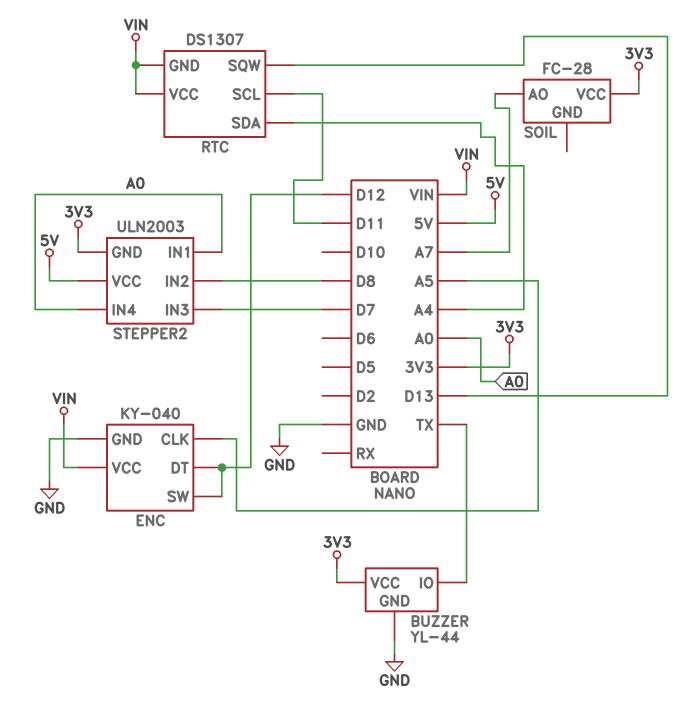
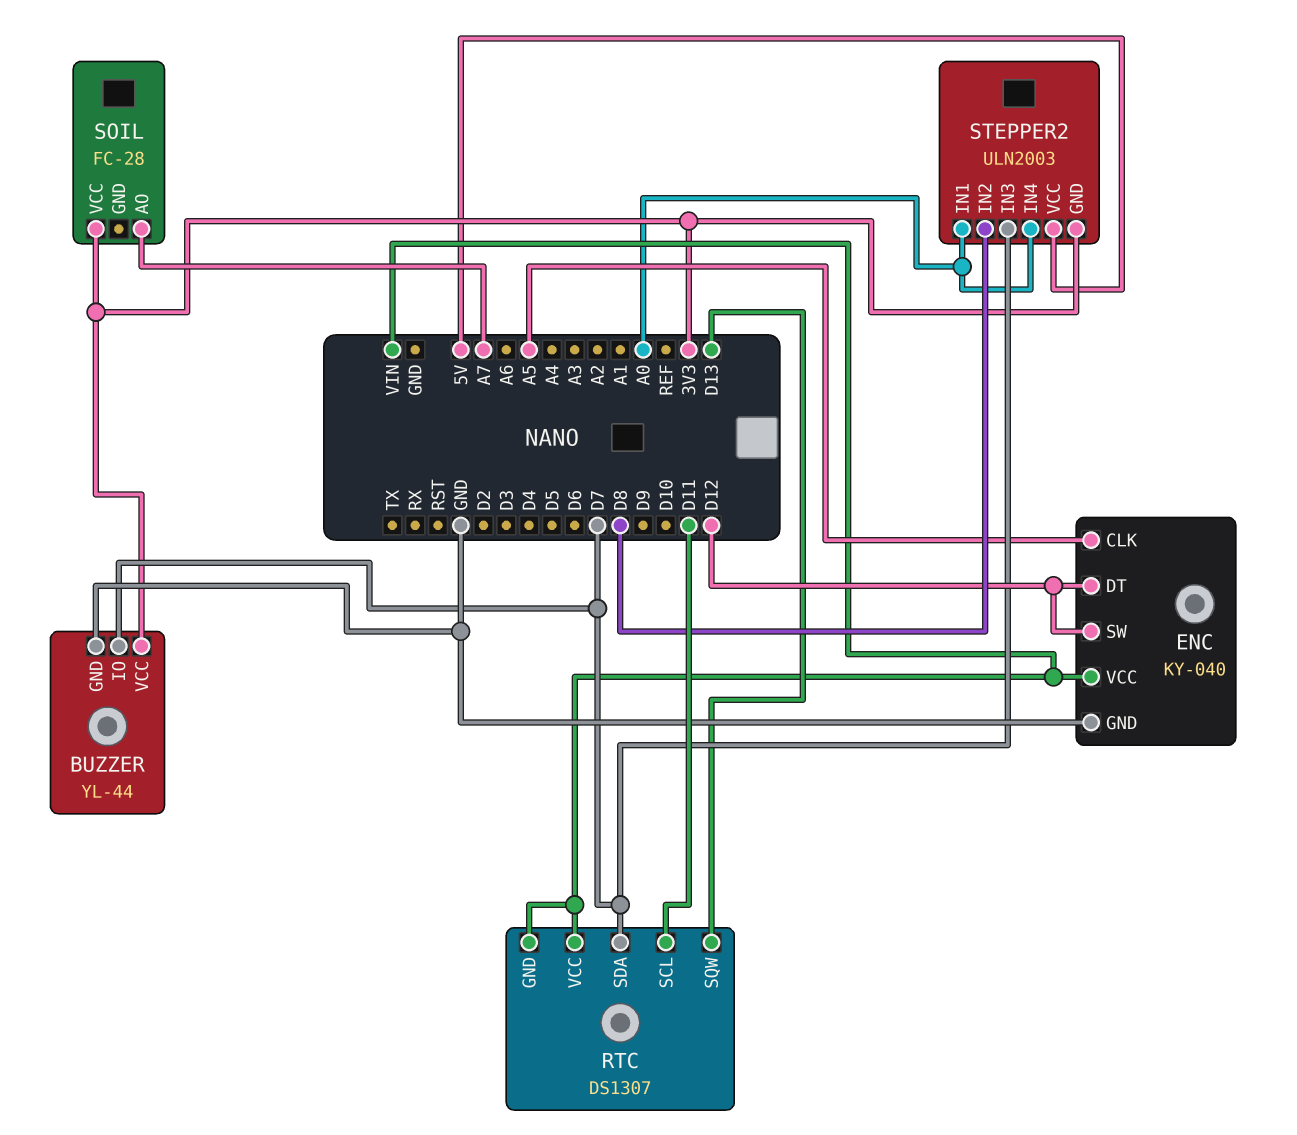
BUZZER pin IO: TX -> D7
RTC pin SDA: A4 -> D7

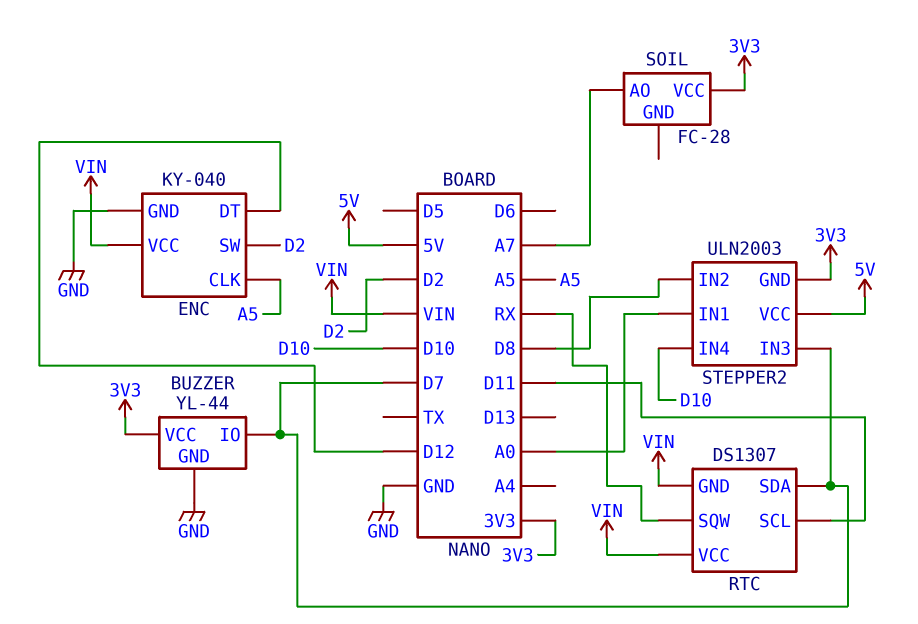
ENC pin SW: D12 -> D2
RTC pin SQW: D13 -> RX
STEPPER2 pin IN4: A0 -> D10

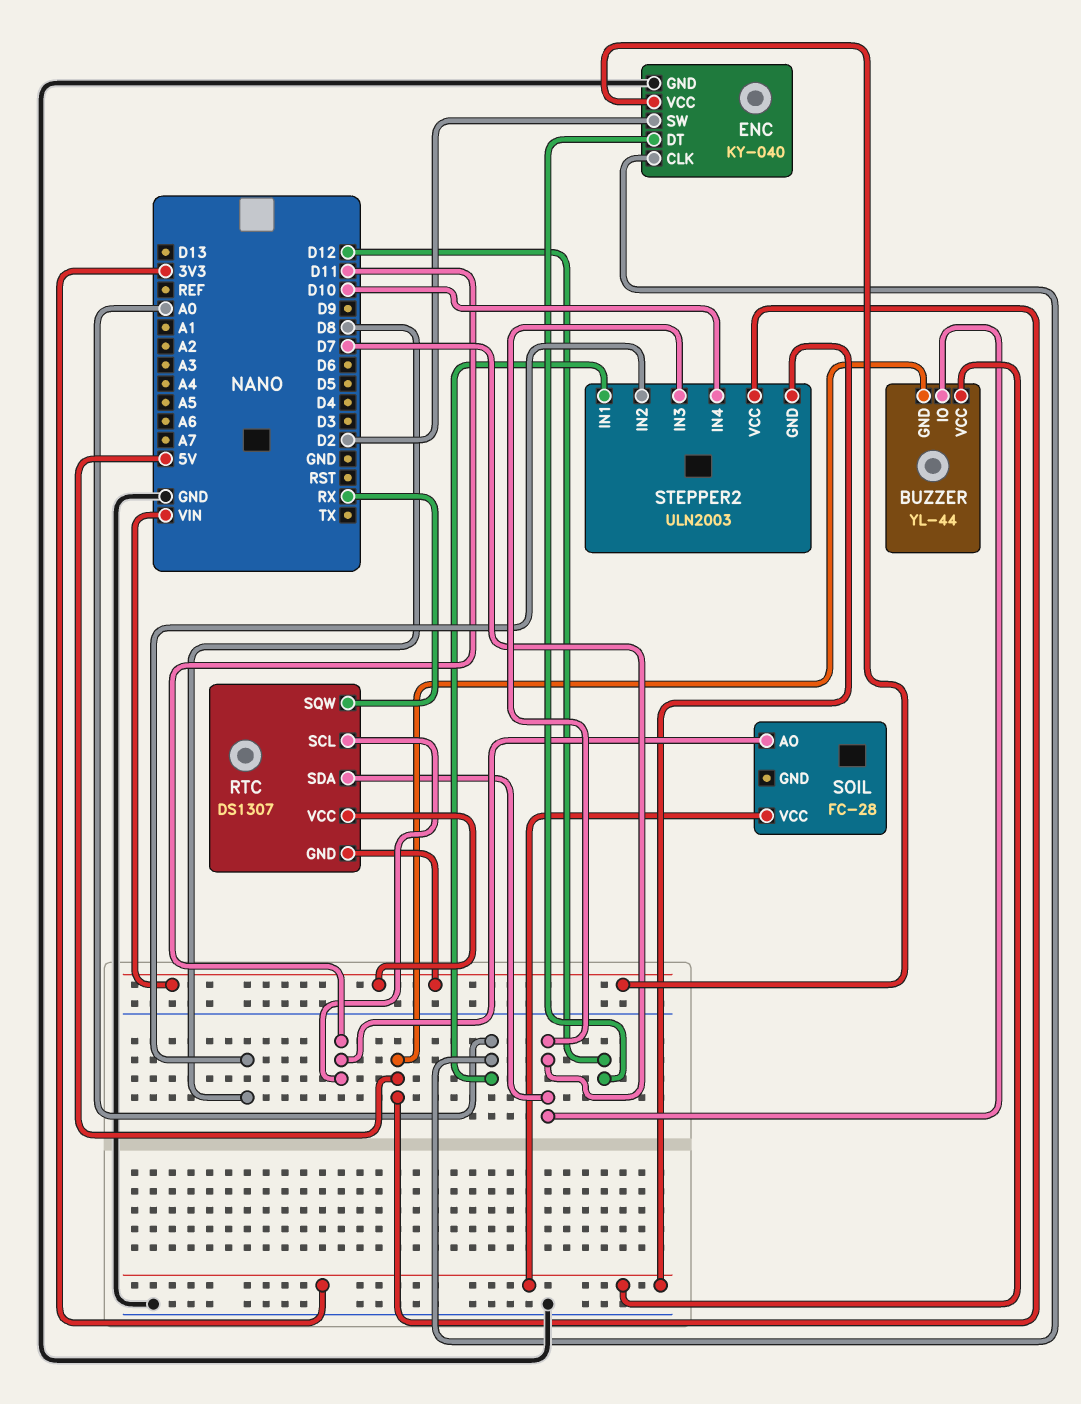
BUZZER pin GND: GND -> 5V
ENC pin CLK: A5 -> A0
SOIL pin AO: A7 -> D11

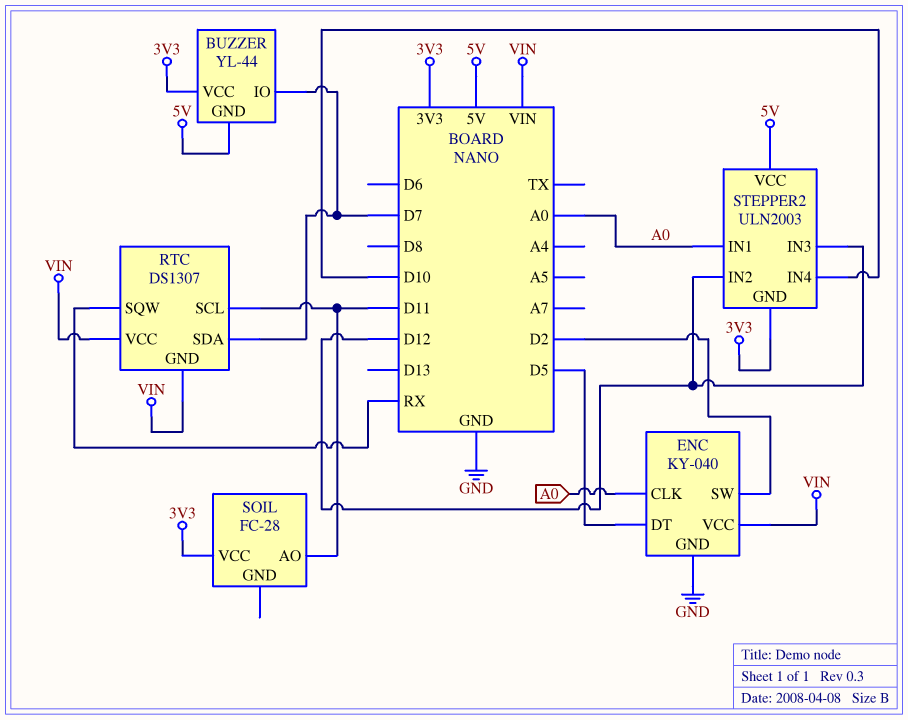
ENC pin DT: D12 -> D5
STEPPER2 pin IN2: D8 -> D12
STEPPER2 pin IN3: D7 -> D12

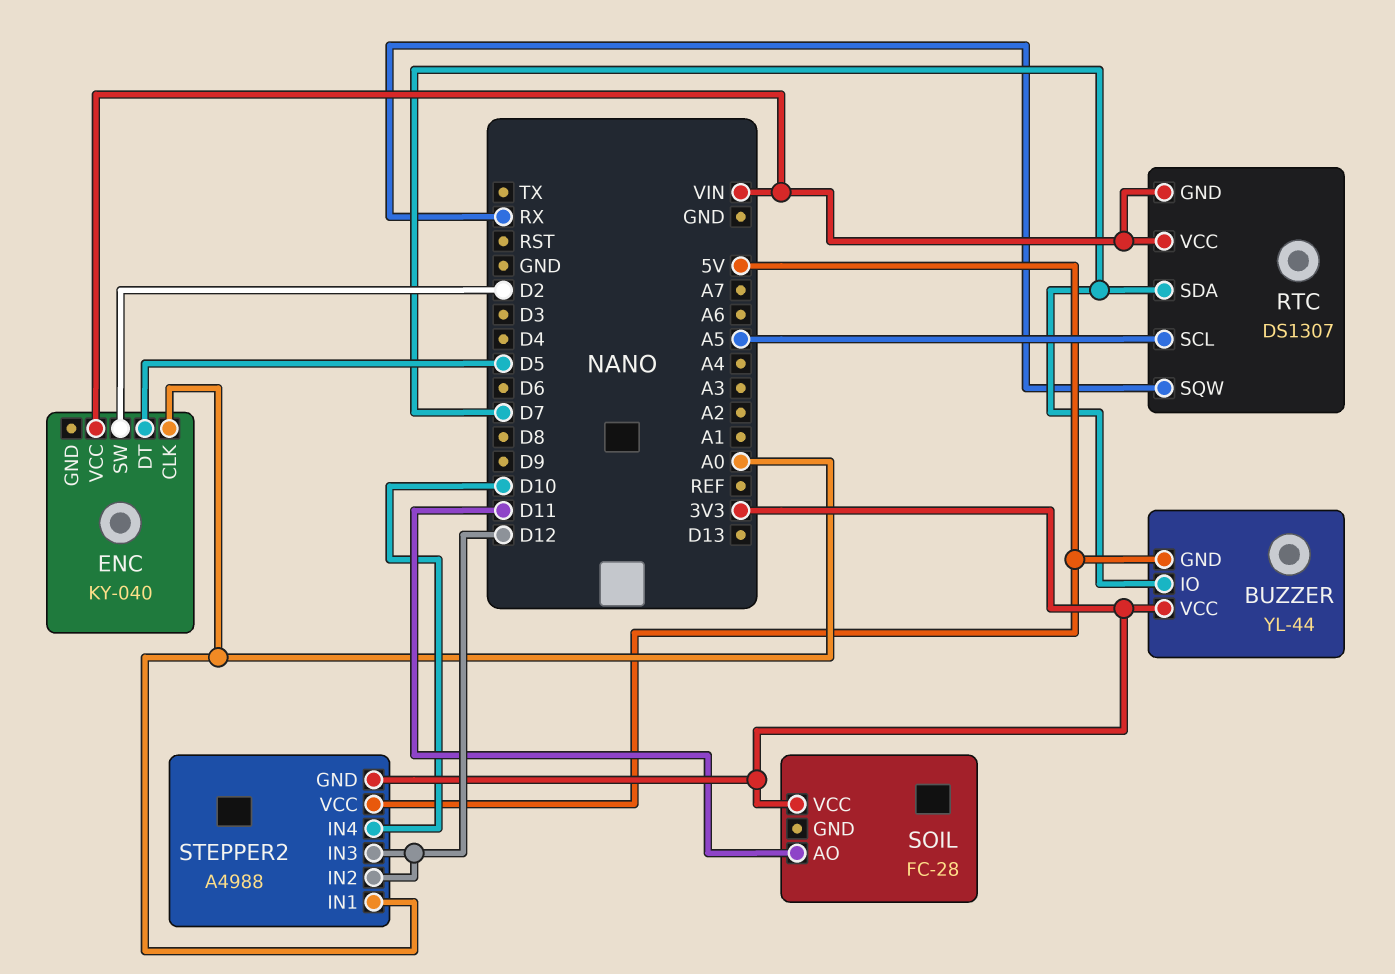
ENC pin GND: GND -> none
RTC pin SCL: D11 -> A5
STEPPER2: ULN2003 -> A4988

